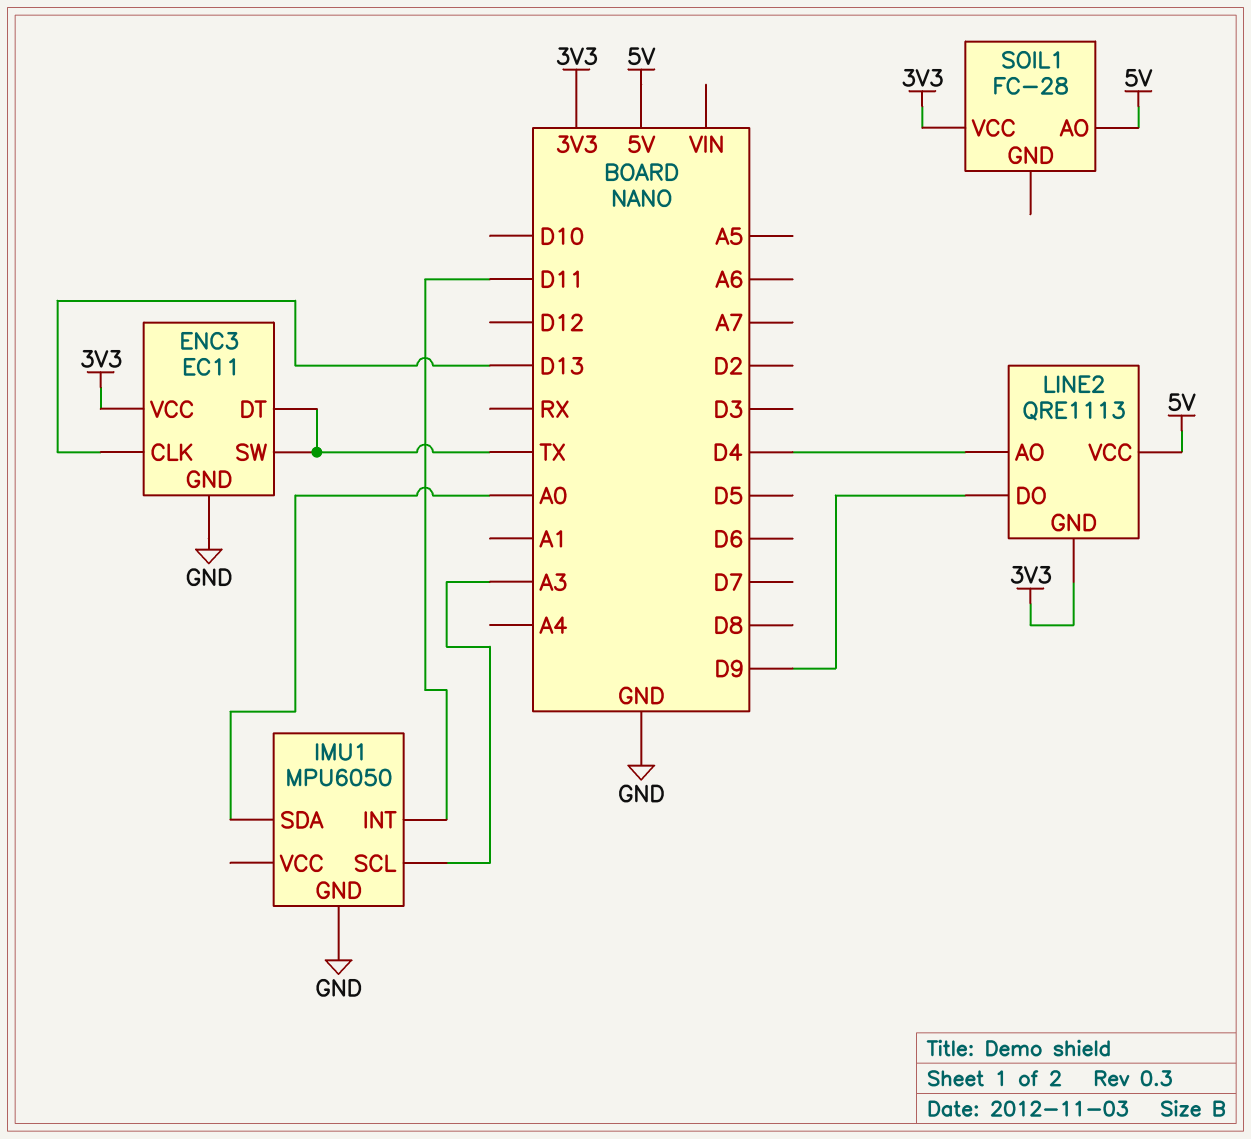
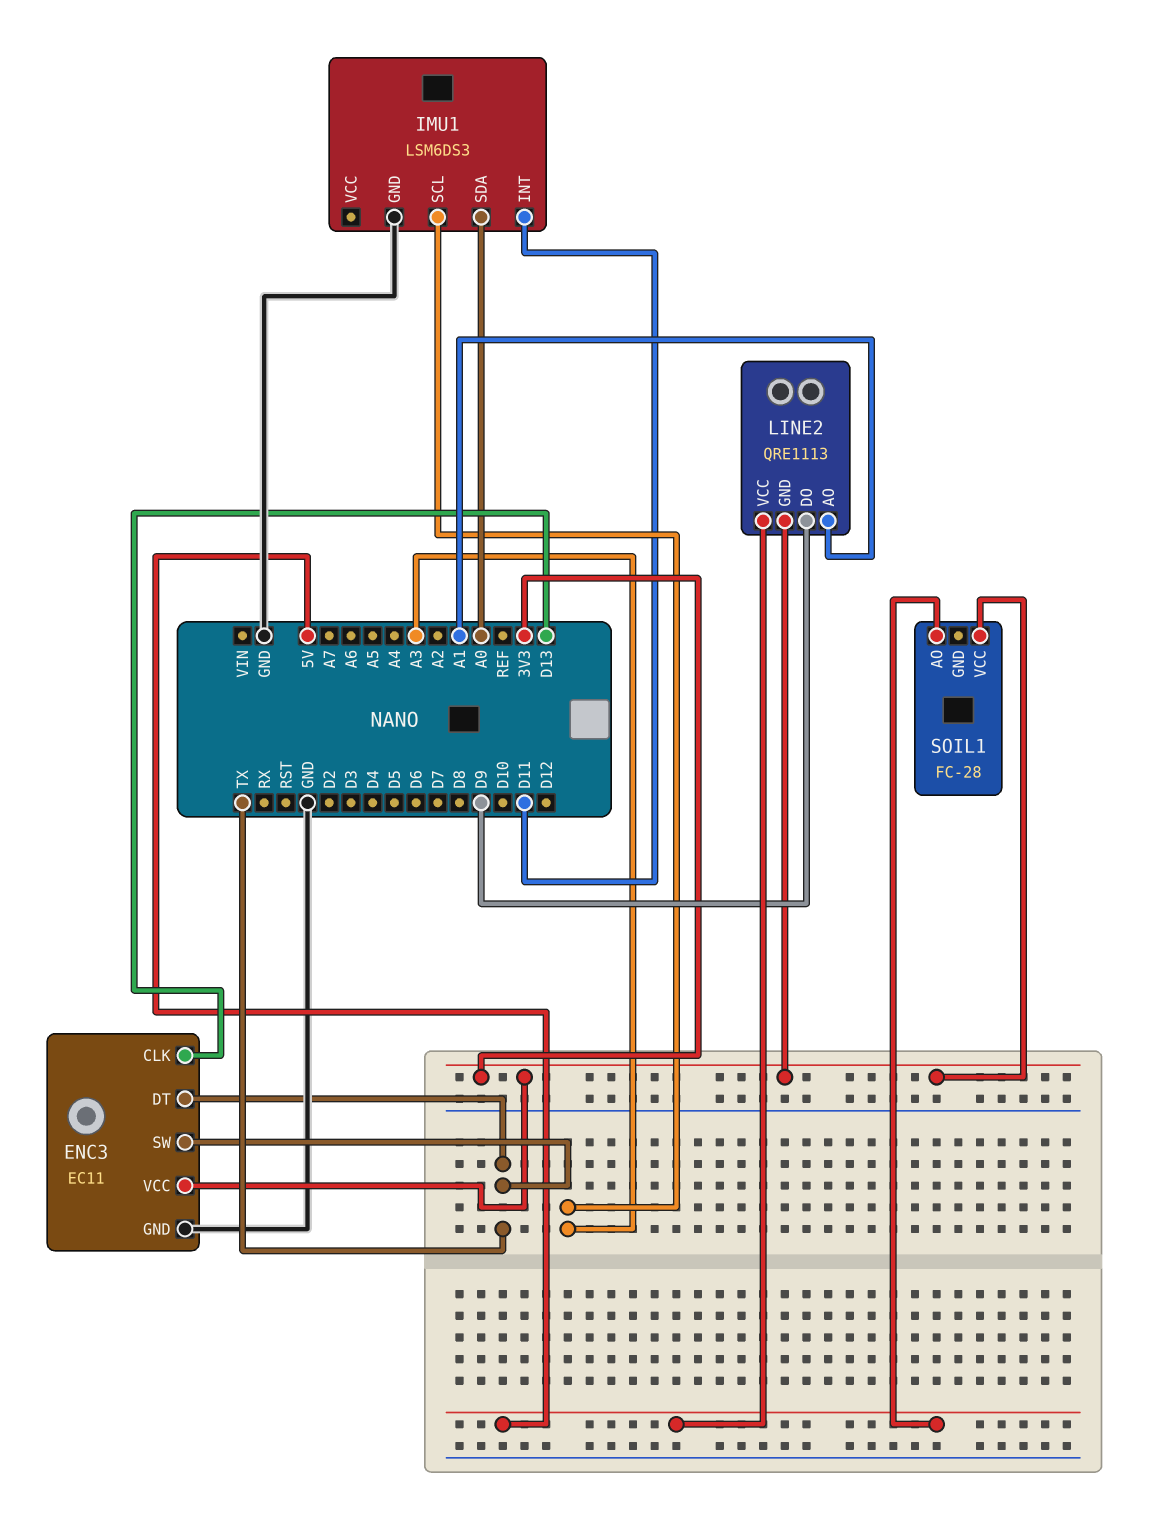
IMU1: MPU6050 -> LSM6DS3
LINE2 pin AO: D4 -> A1

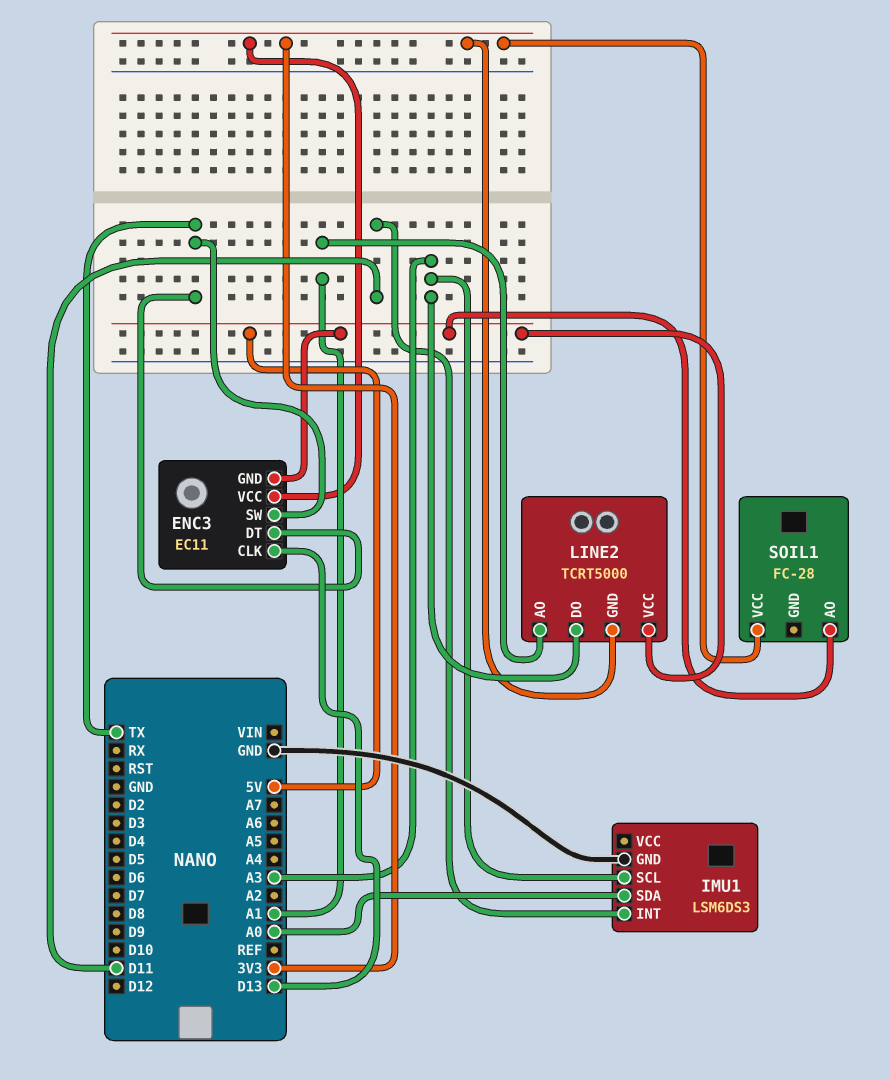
ENC3 pin GND: GND -> 5V
LINE2: QRE1113 -> TCRT5000
LINE2 pin DO: D9 -> A3

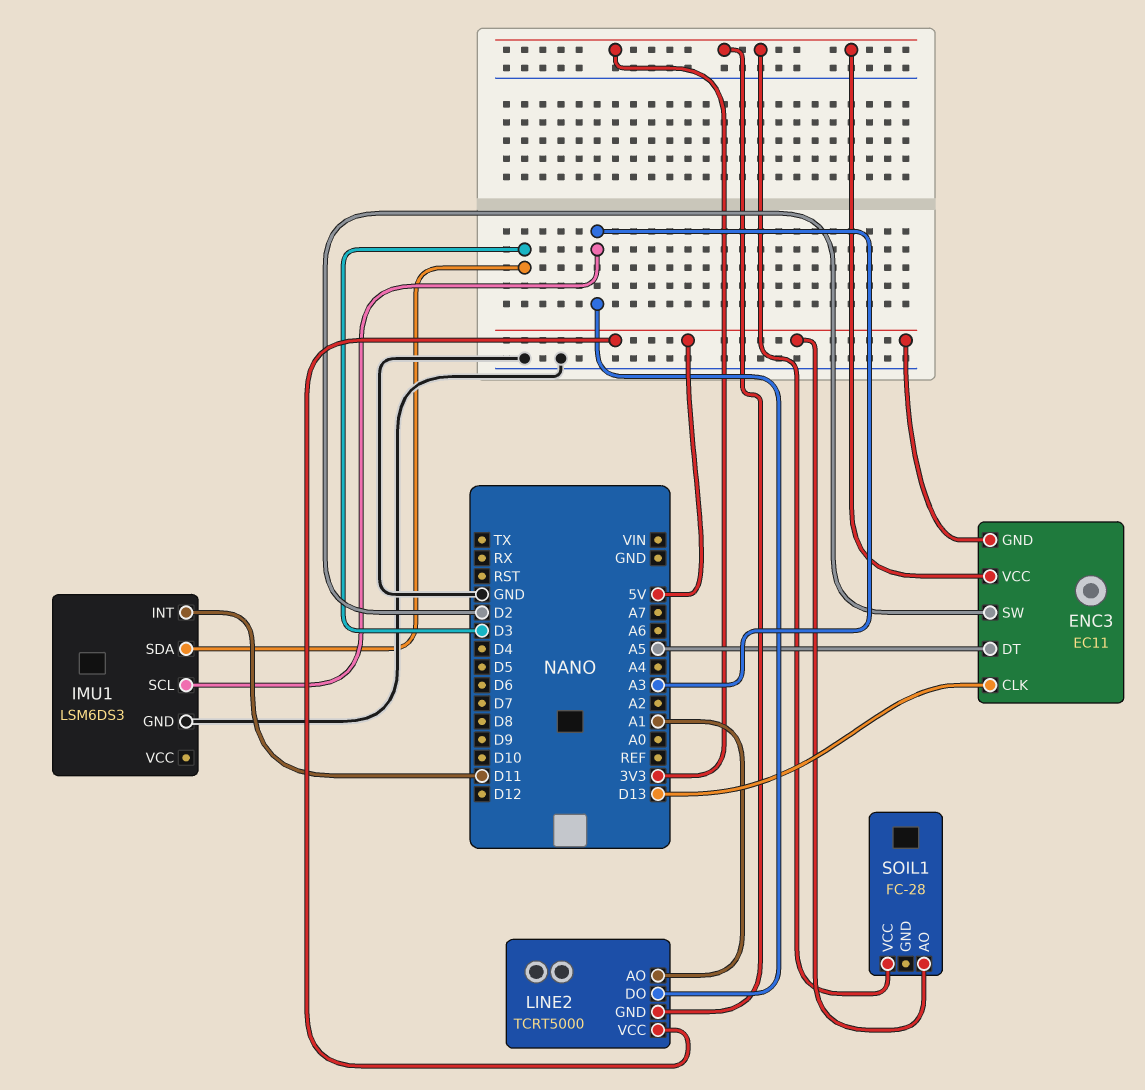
ENC3 pin DT: TX -> A5
ENC3 pin SW: TX -> D2
IMU1 pin SDA: A0 -> D3

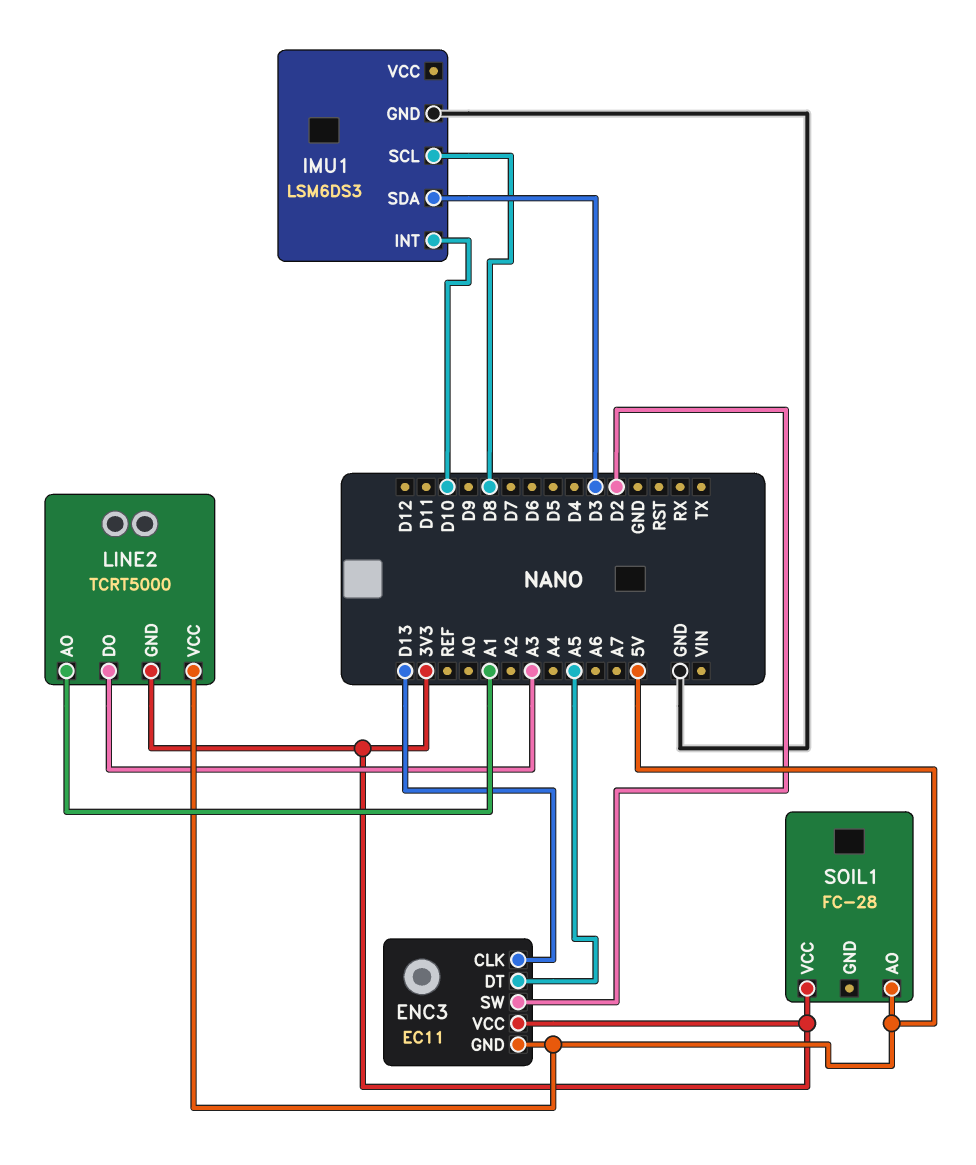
IMU1 pin INT: D11 -> D10
IMU1 pin SCL: A3 -> D8

